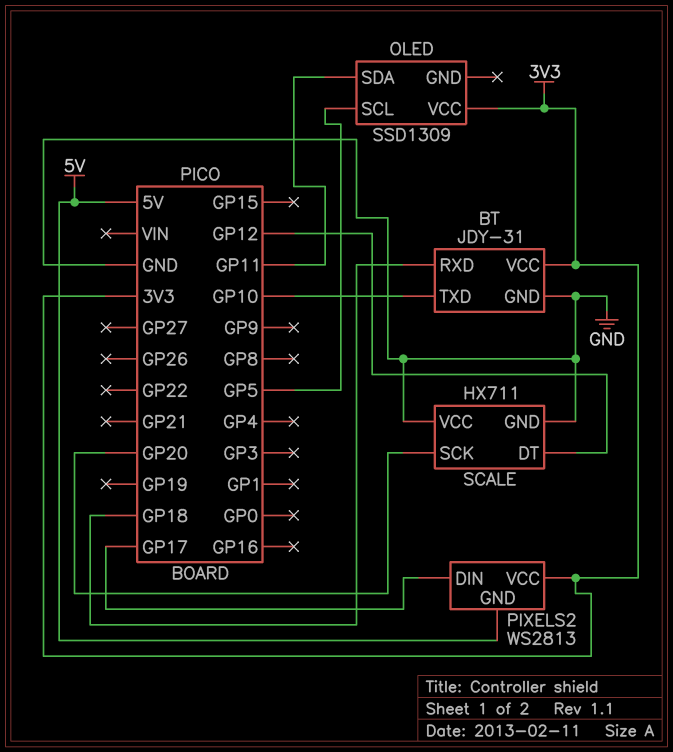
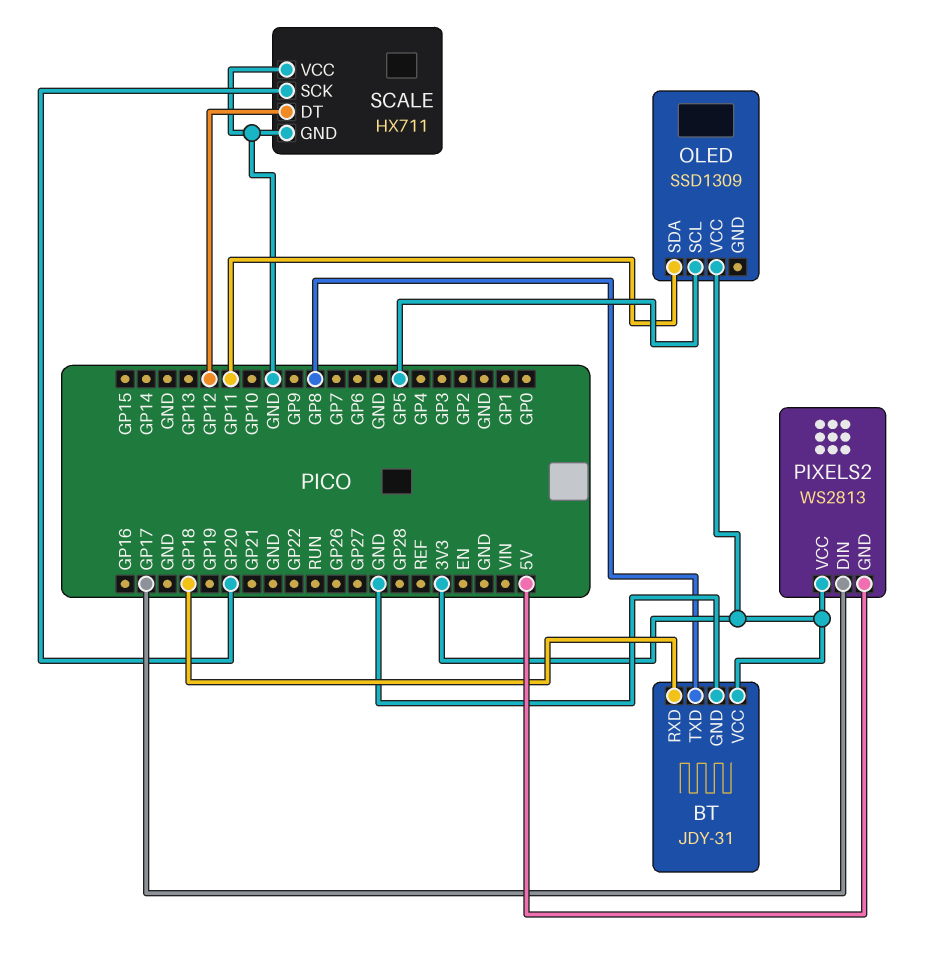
BT pin TXD: GP10 -> GP8

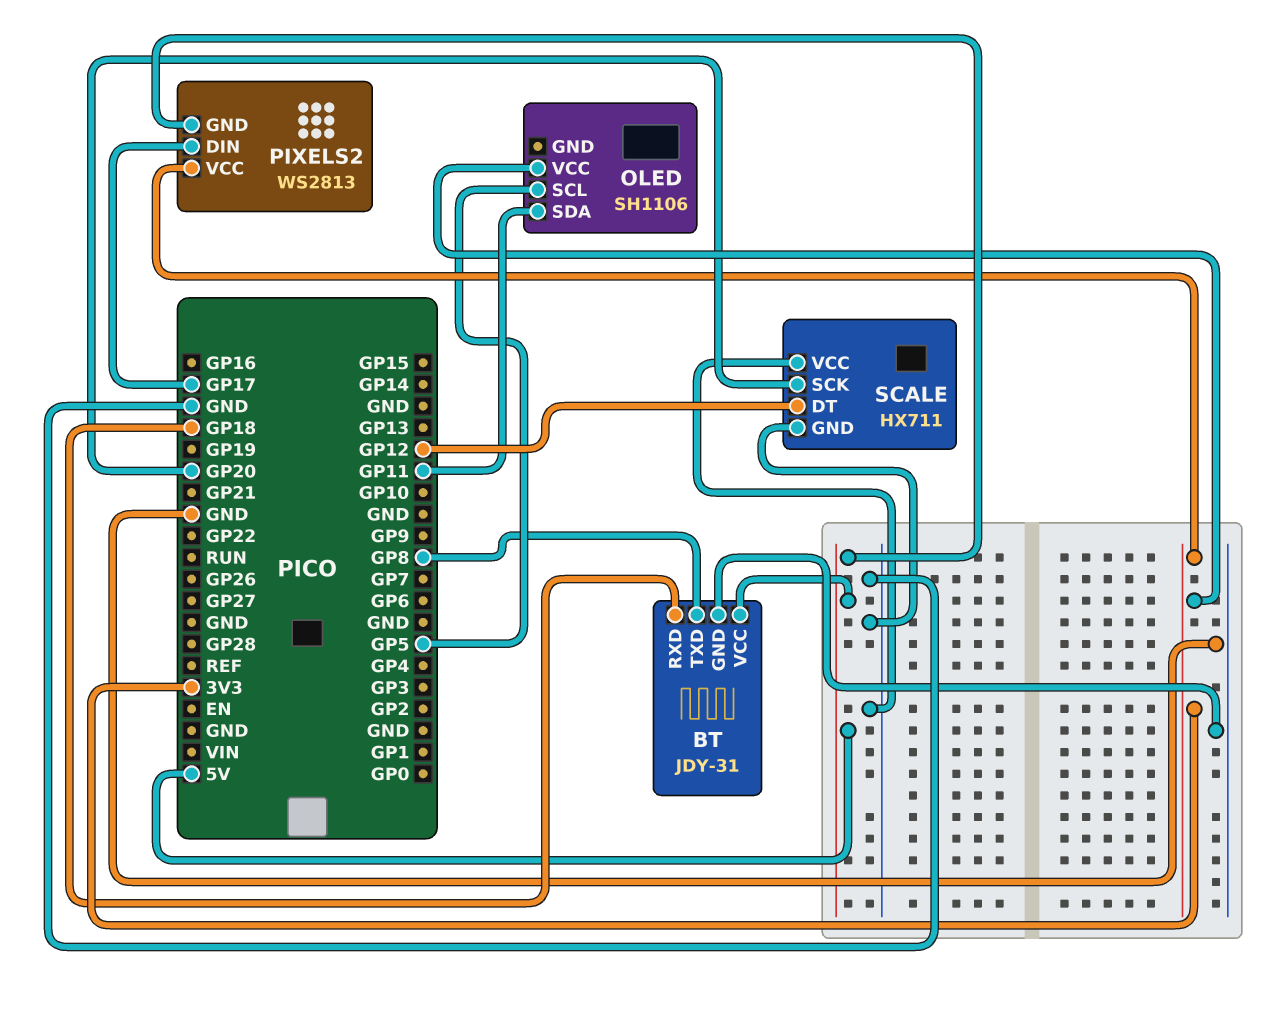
BT pin VCC: 3V3 -> 5V
OLED: SSD1309 -> SH1106

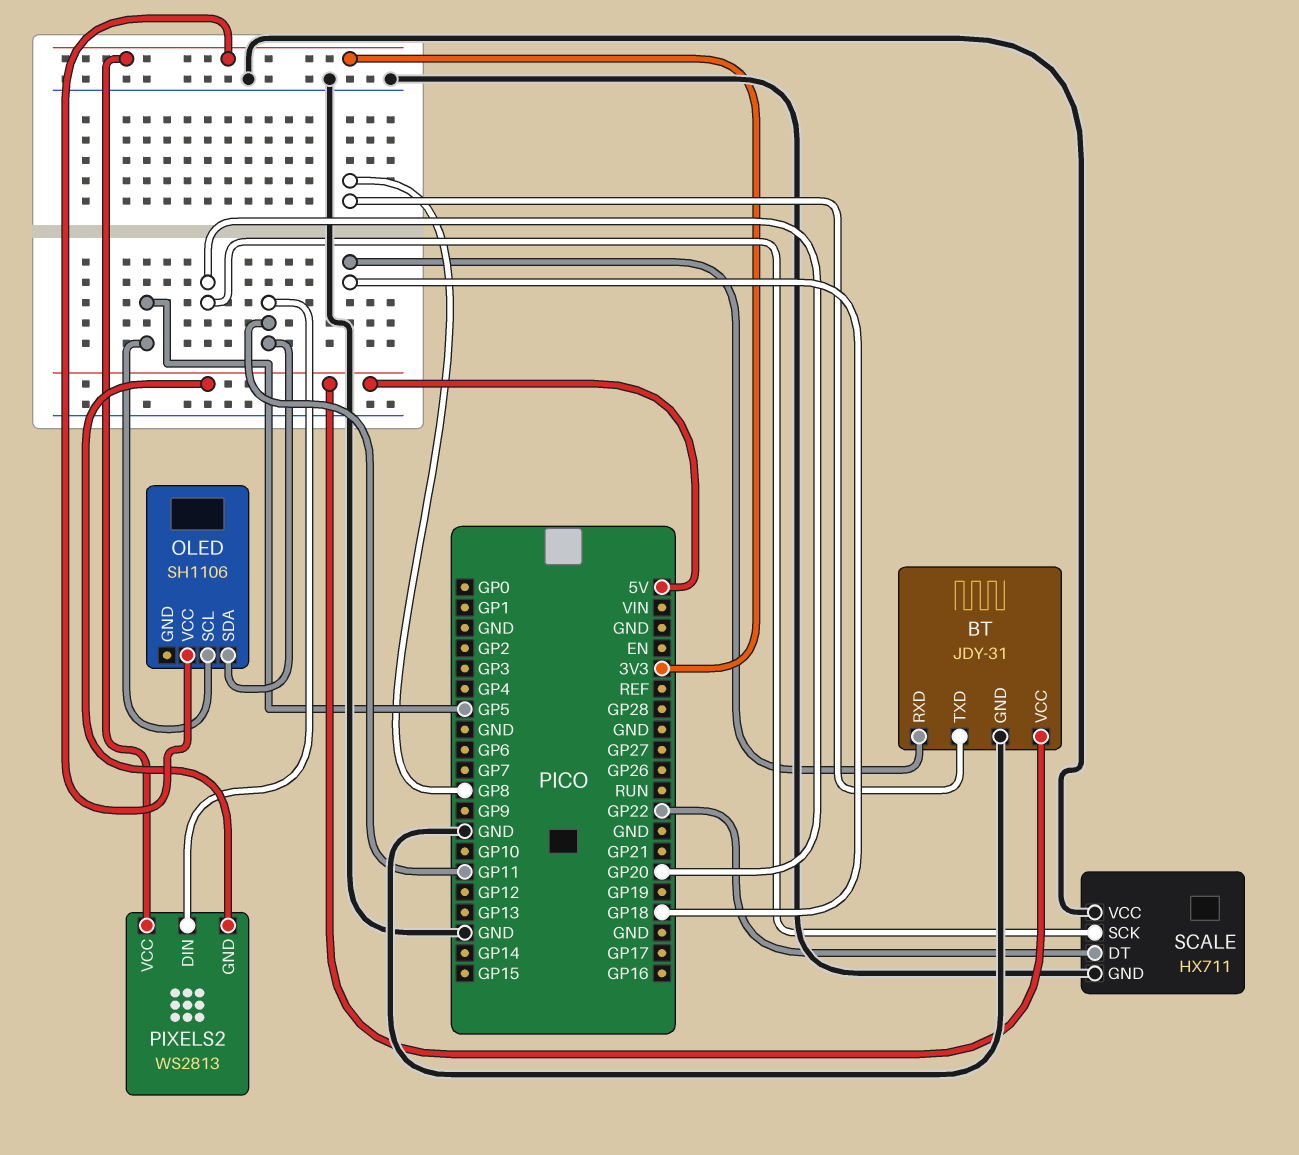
PIXELS2 pin DIN: GP17 -> GP11
SCALE pin DT: GP12 -> GP22

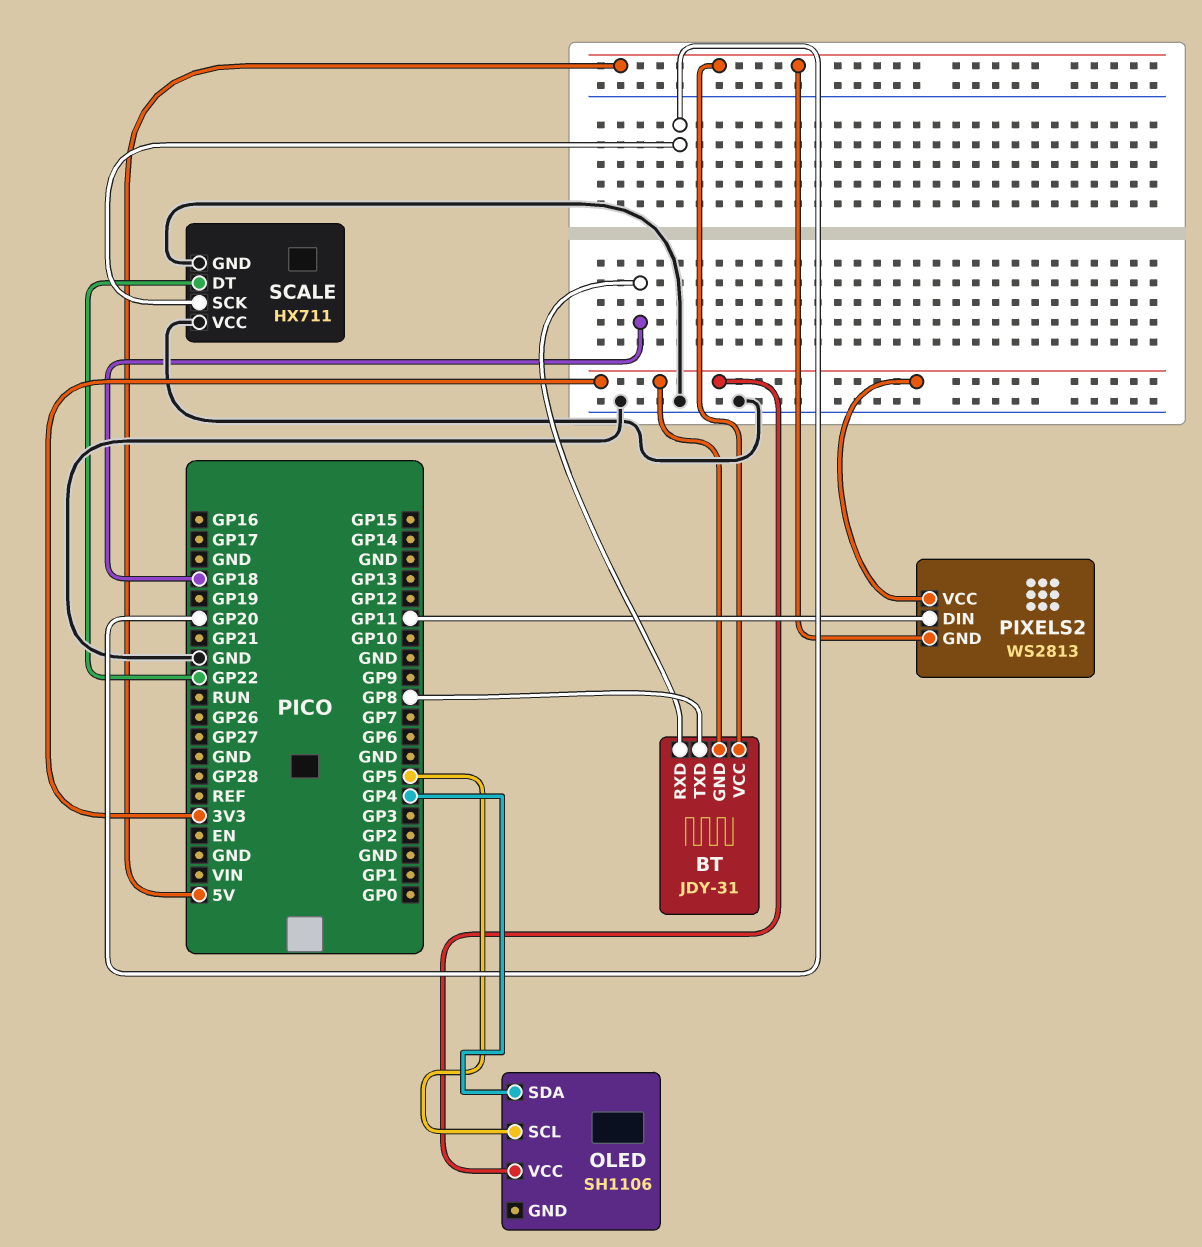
BT pin GND: GND -> 3V3
OLED pin SDA: GP11 -> GP4

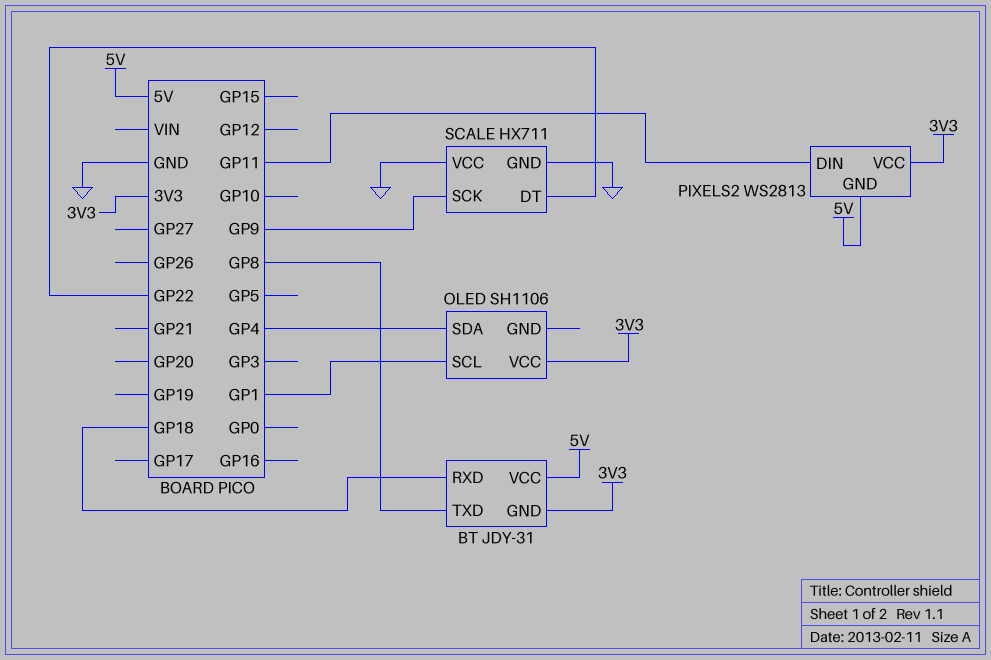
OLED pin SCL: GP5 -> GP1
SCALE pin SCK: GP20 -> GP9

